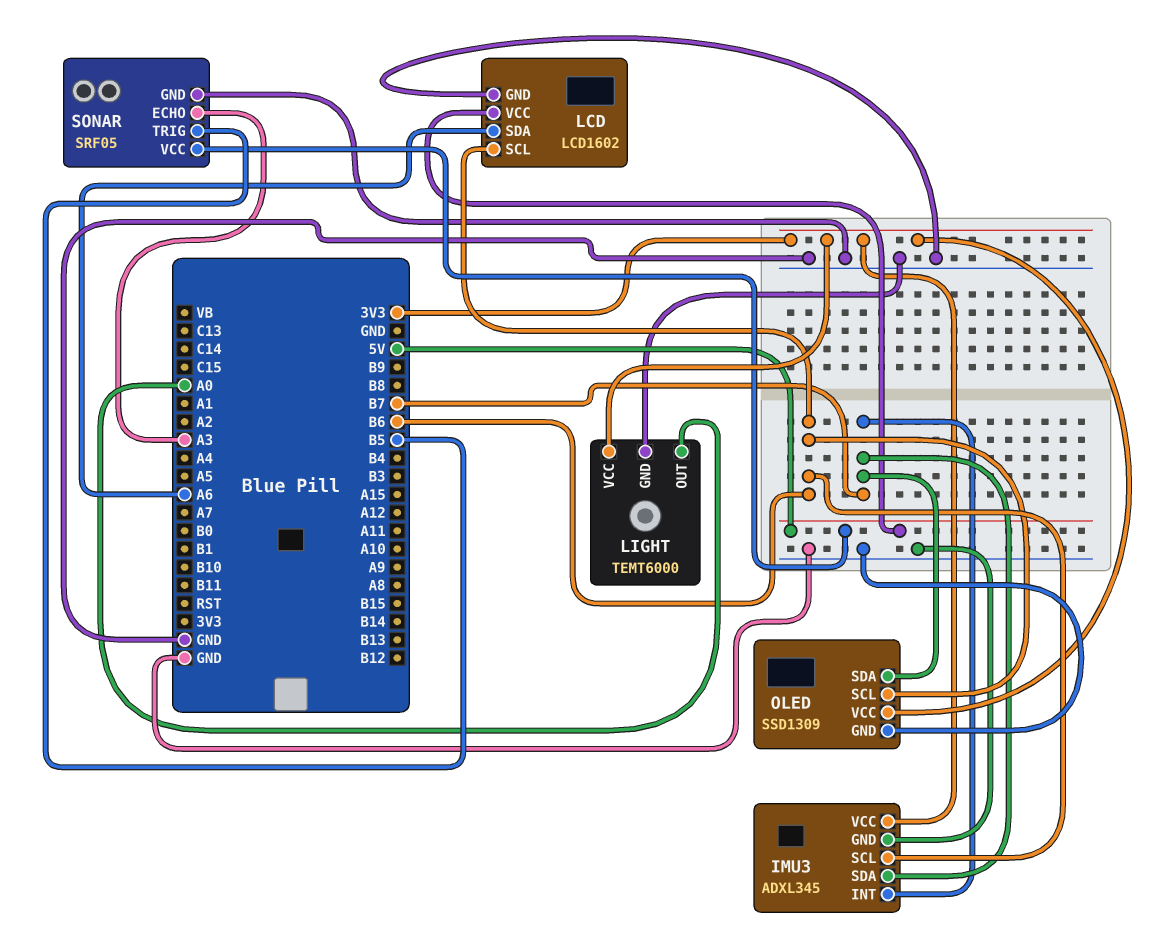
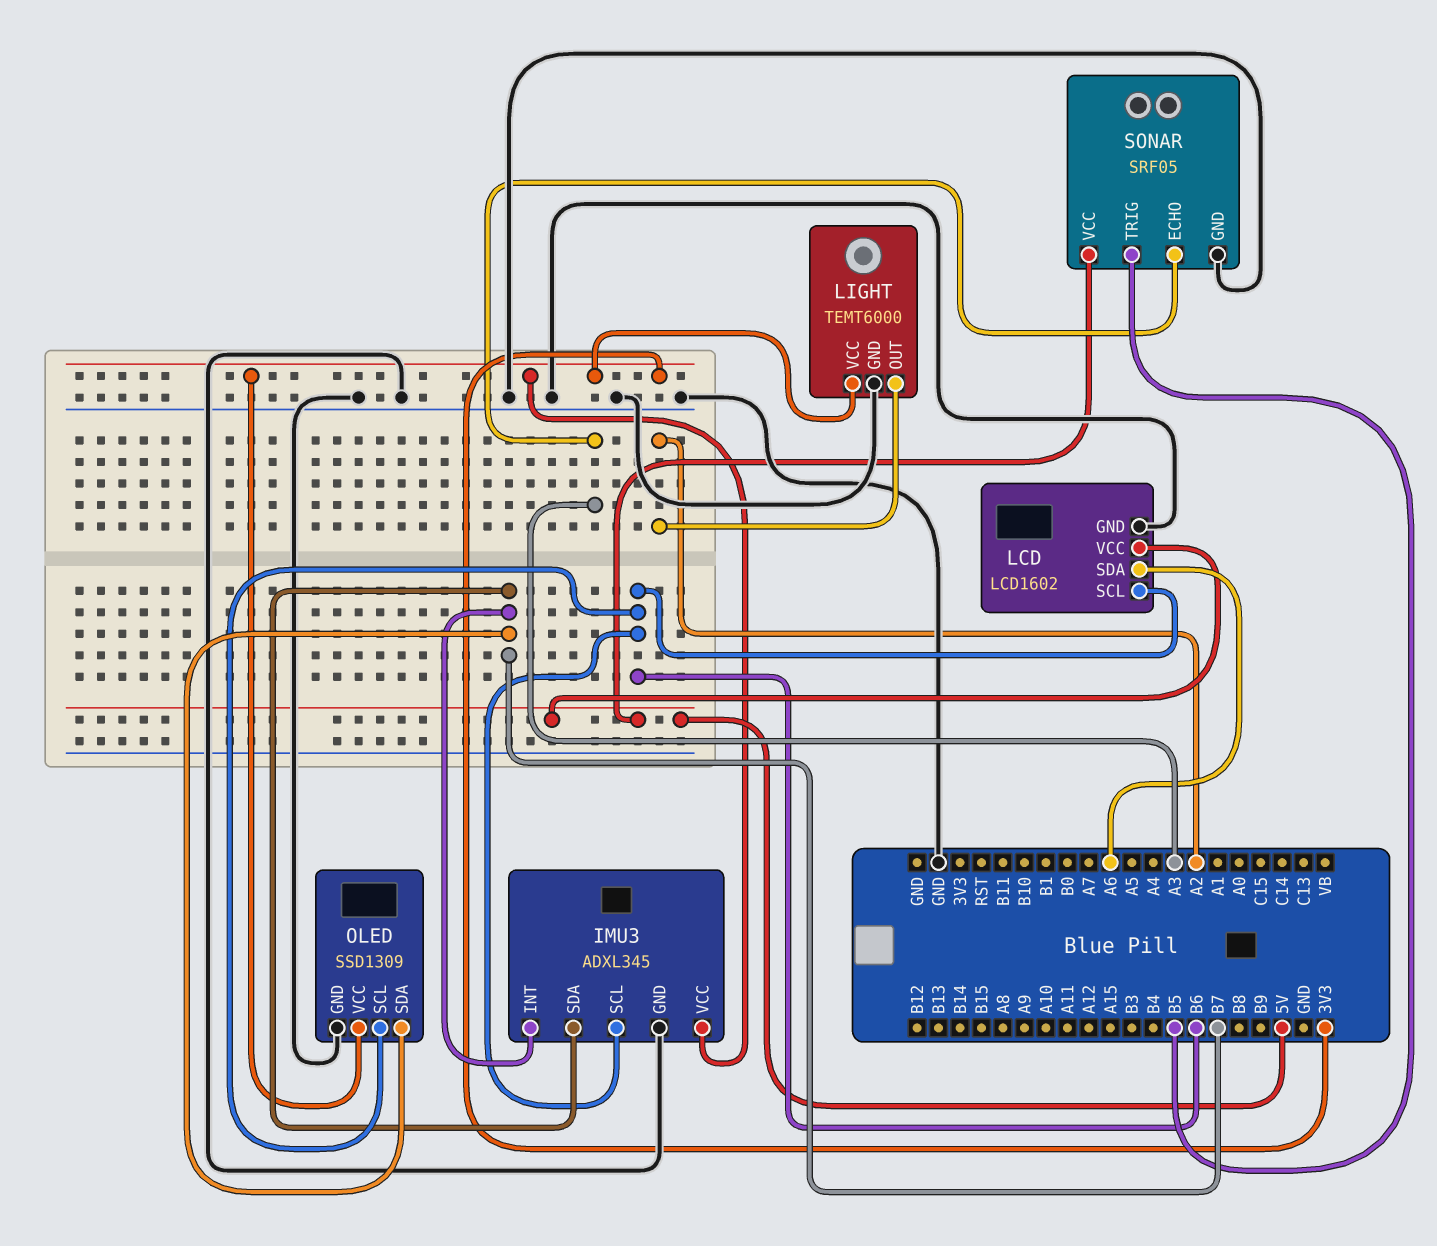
LIGHT pin OUT: A0 -> A2

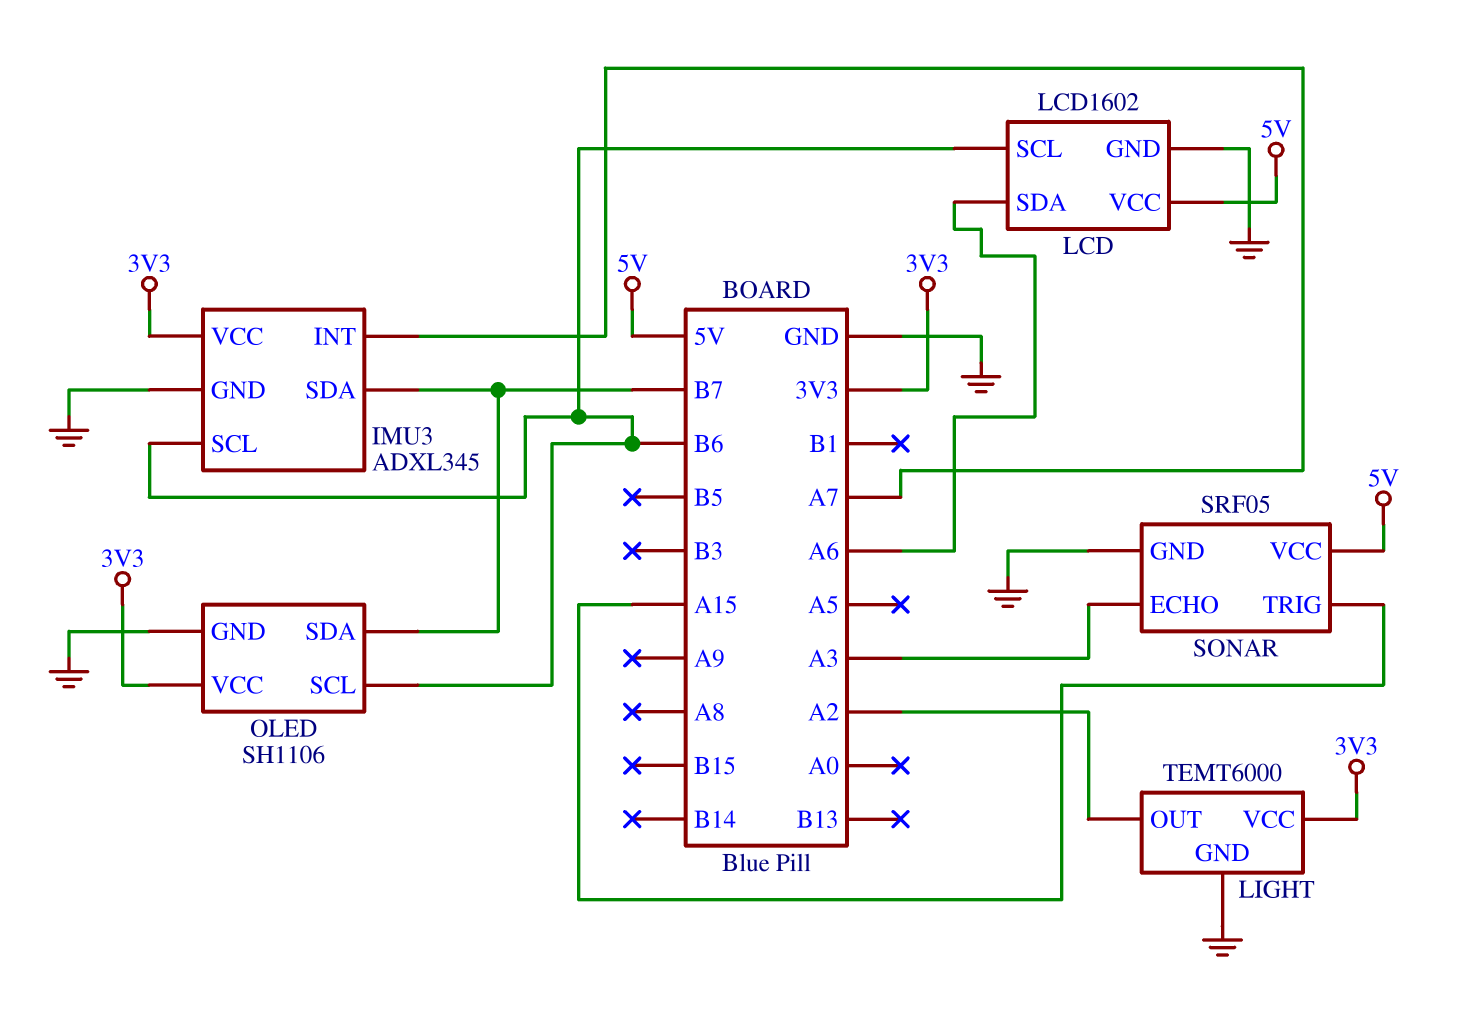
IMU3 pin INT: B7 -> A7
OLED: SSD1309 -> SH1106
SONAR pin TRIG: B5 -> A15

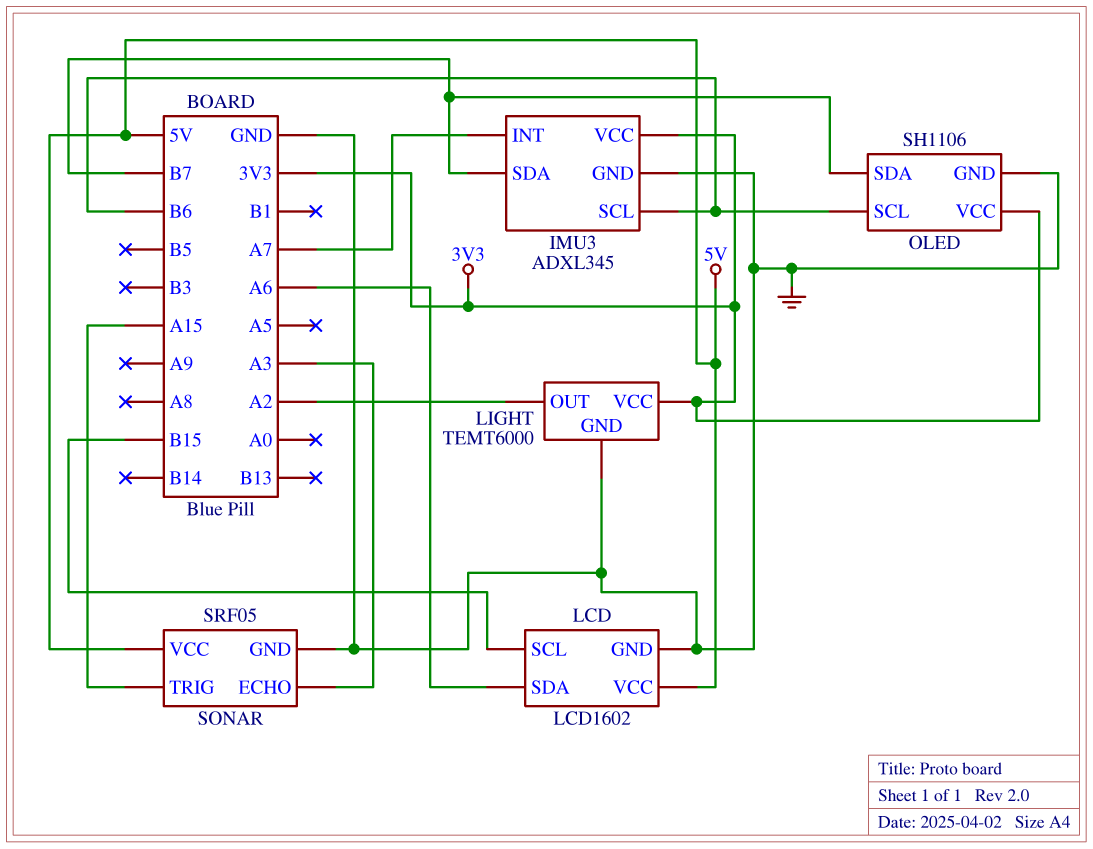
LCD pin SCL: B6 -> B15

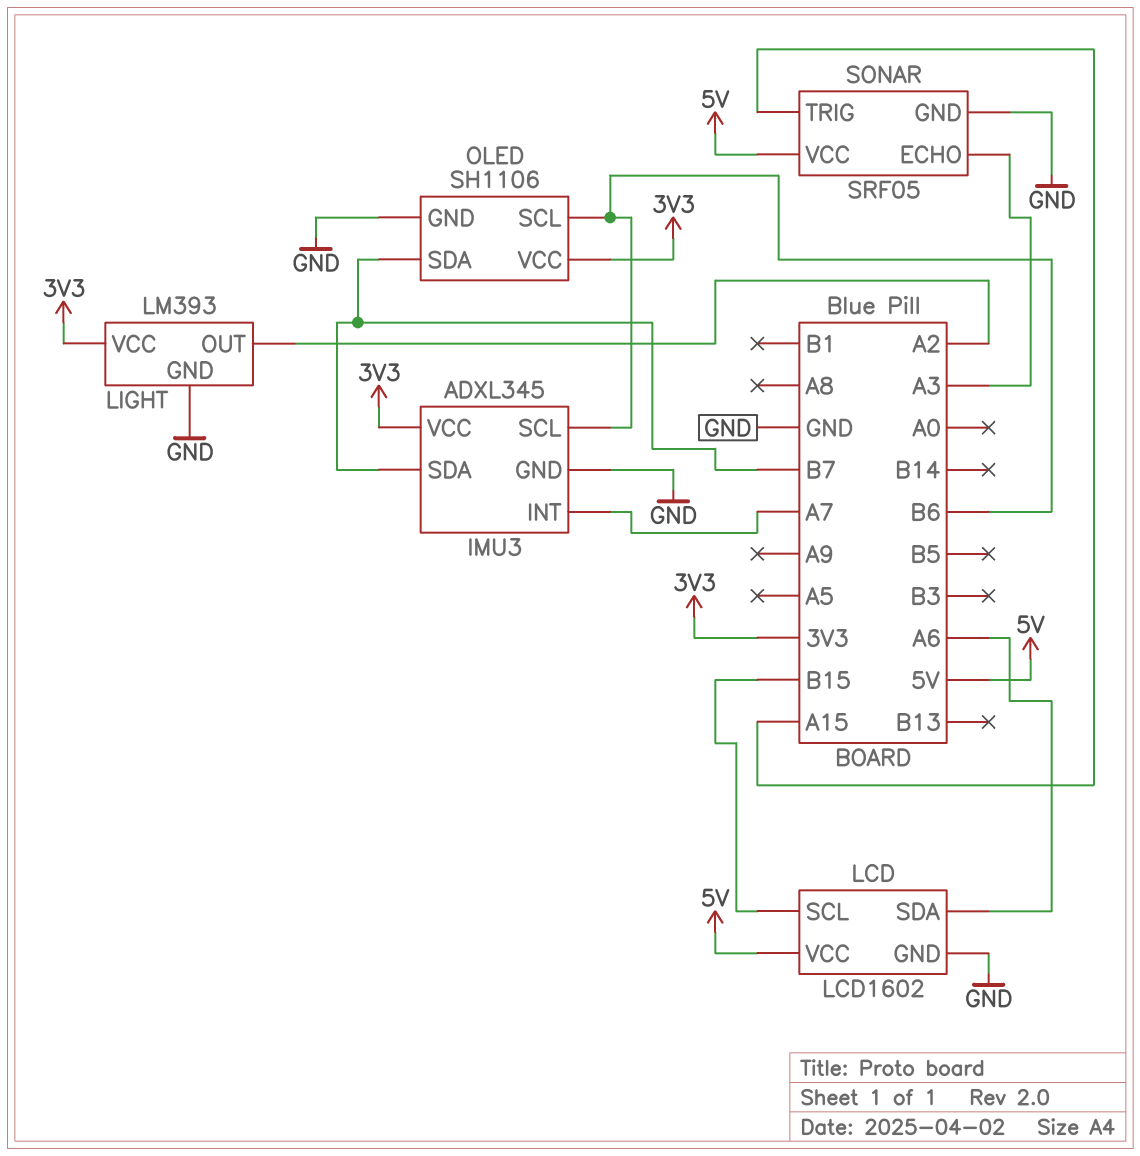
LIGHT: TEMT6000 -> LM393

